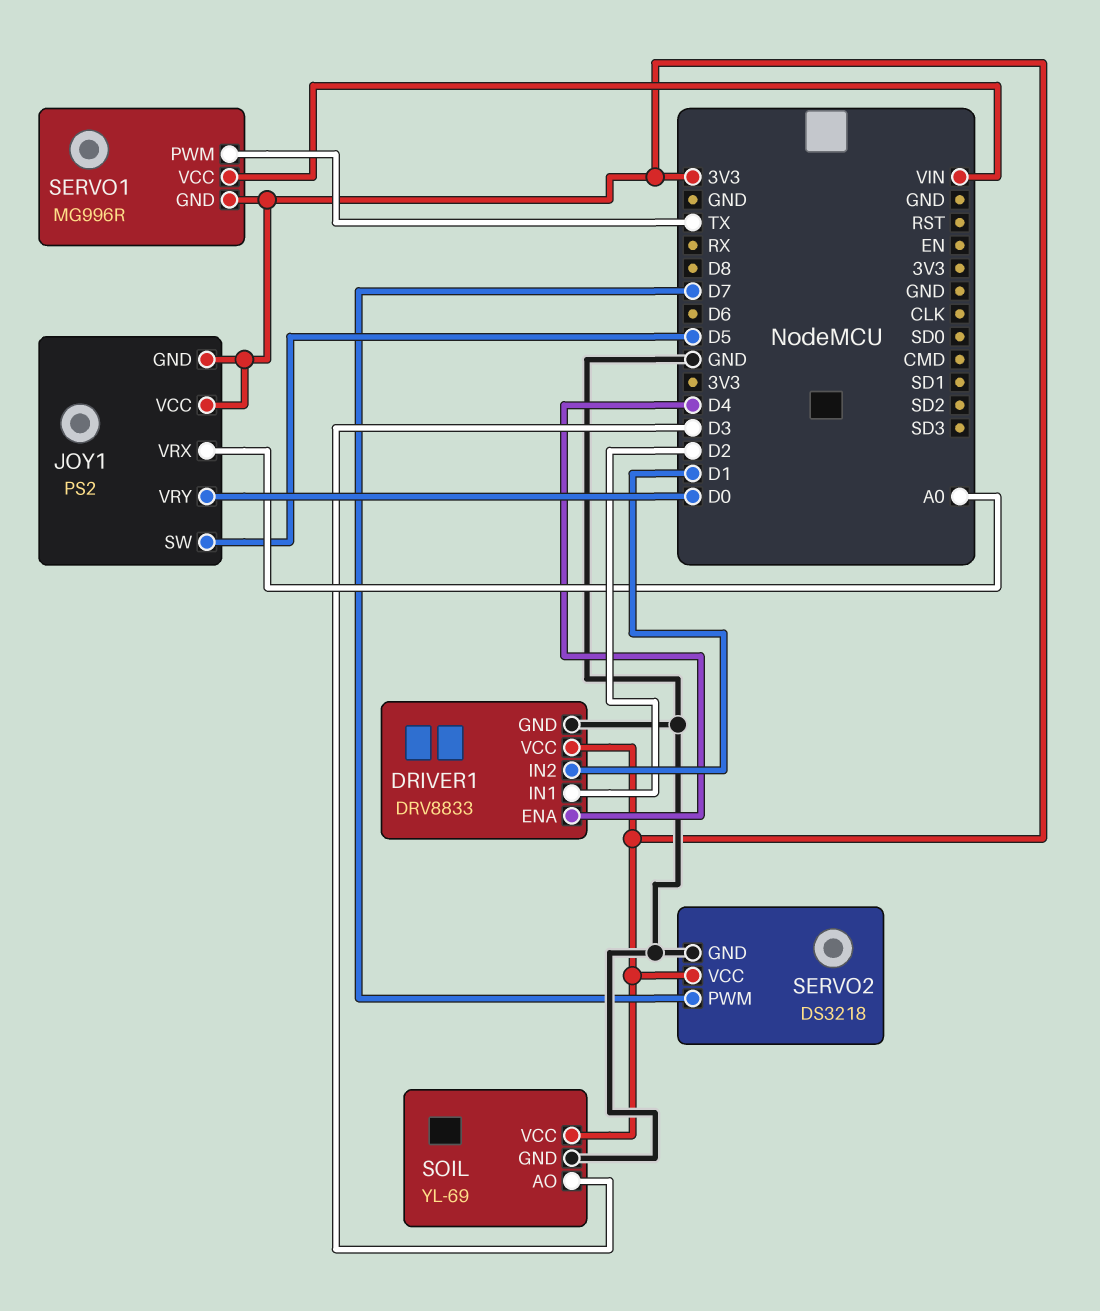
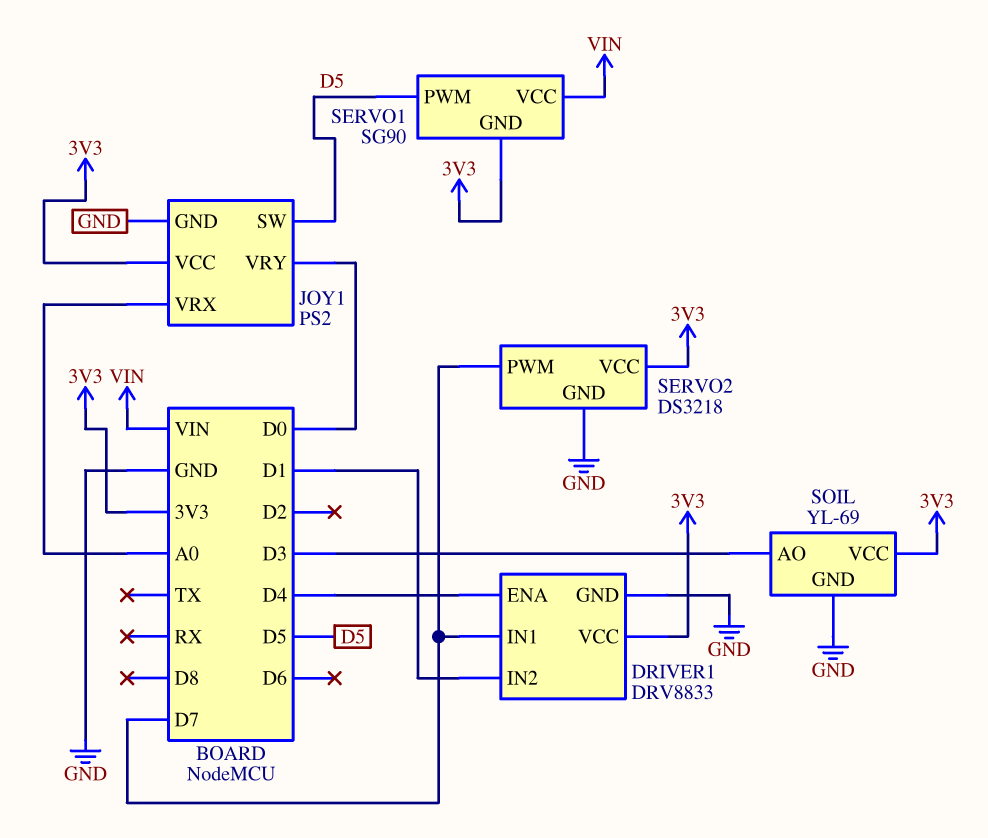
DRIVER1 pin IN1: D2 -> D7
JOY1 pin GND: 3V3 -> GND
SERVO1: MG996R -> SG90
SERVO1 pin PWM: TX -> D5

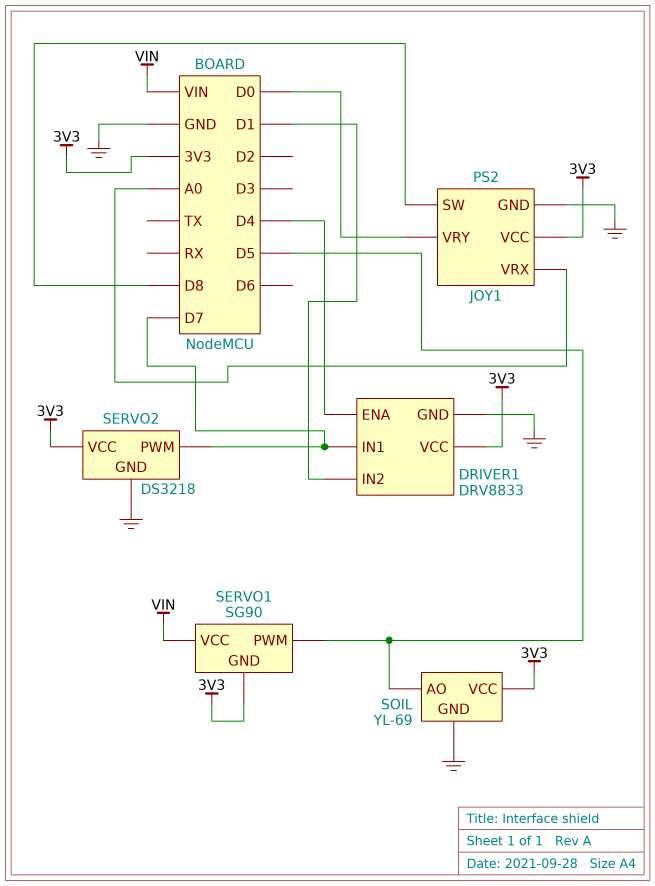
JOY1 pin SW: D5 -> D8
SOIL pin AO: D3 -> D5

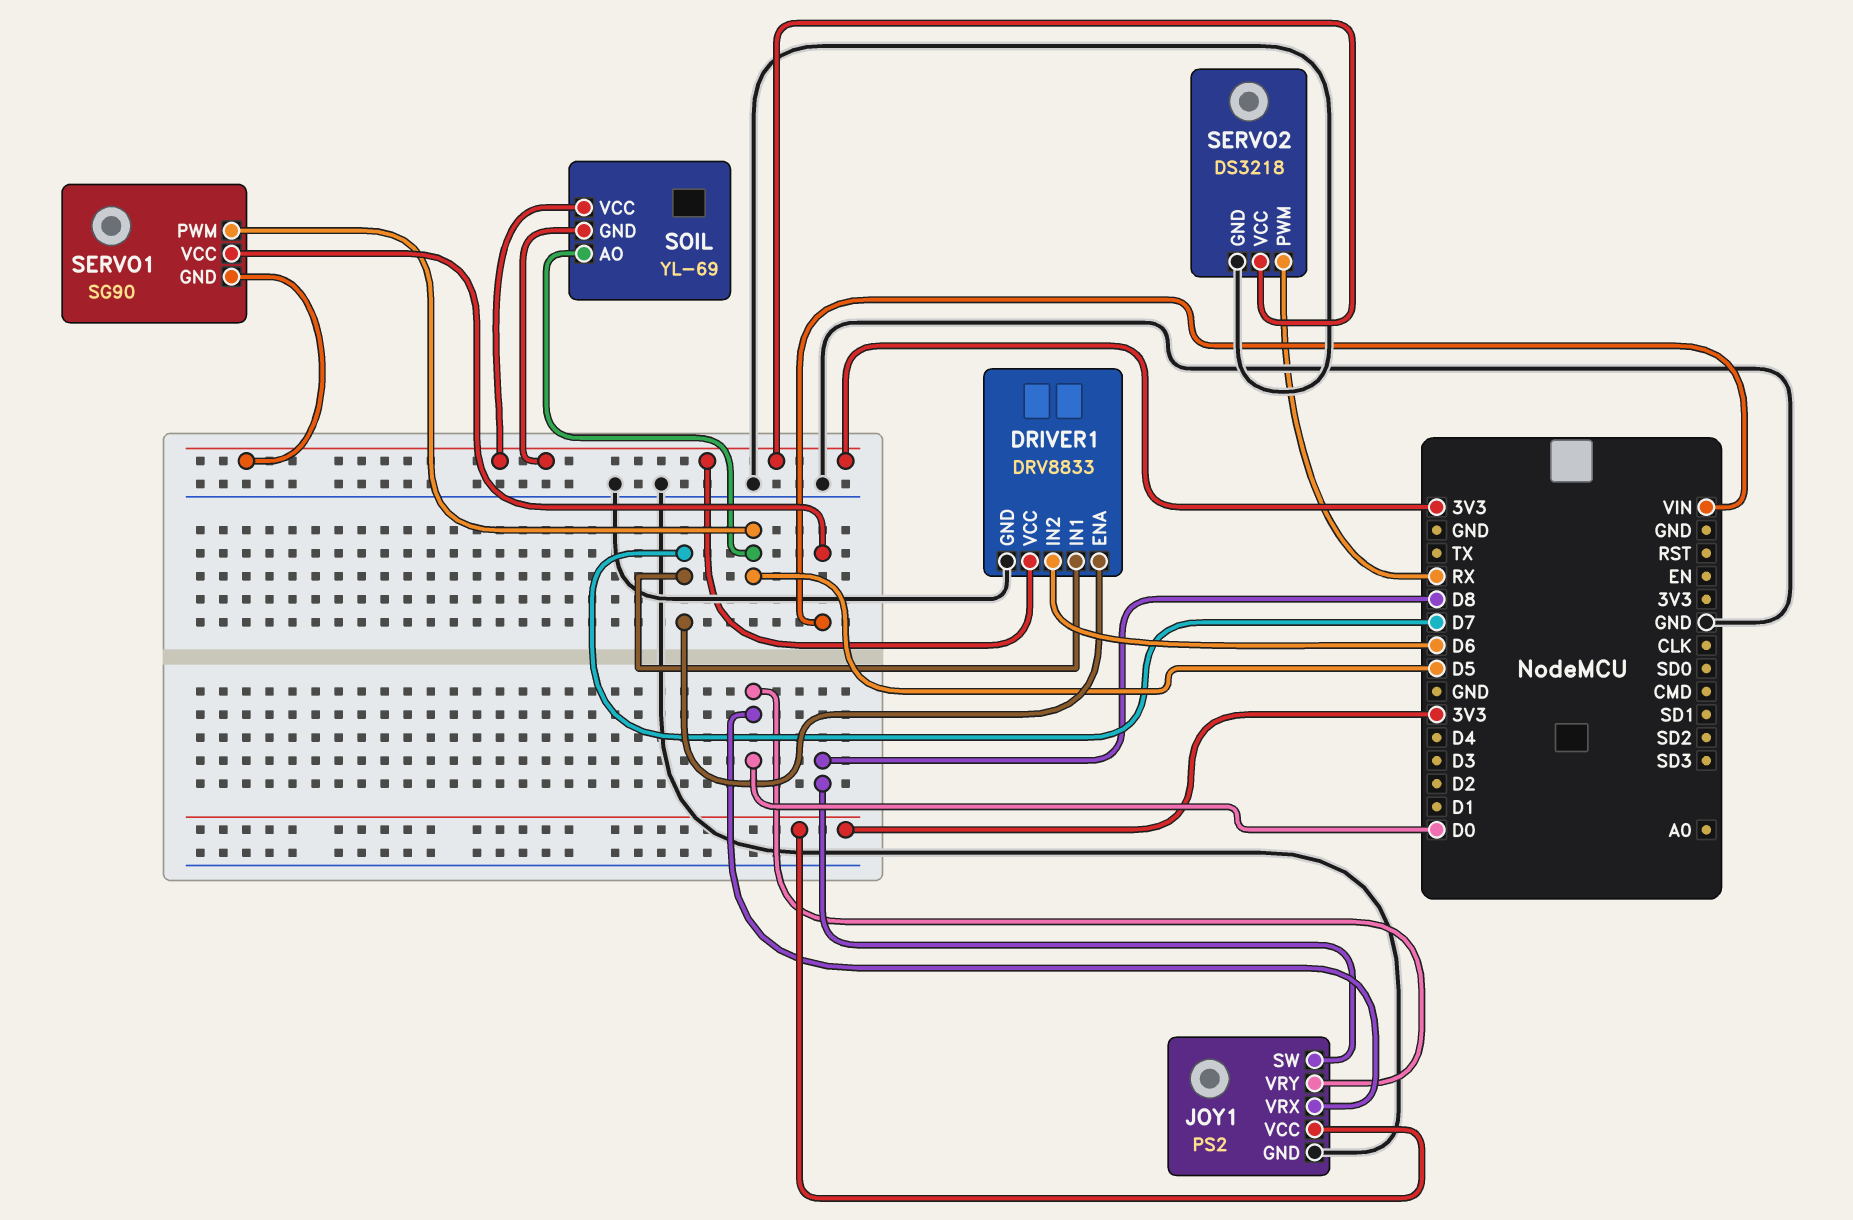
DRIVER1 pin ENA: D4 -> D7
DRIVER1 pin IN2: D1 -> D6
JOY1 pin VRX: A0 -> D0
SERVO2 pin PWM: D7 -> RX
SOIL pin GND: GND -> 3V3

